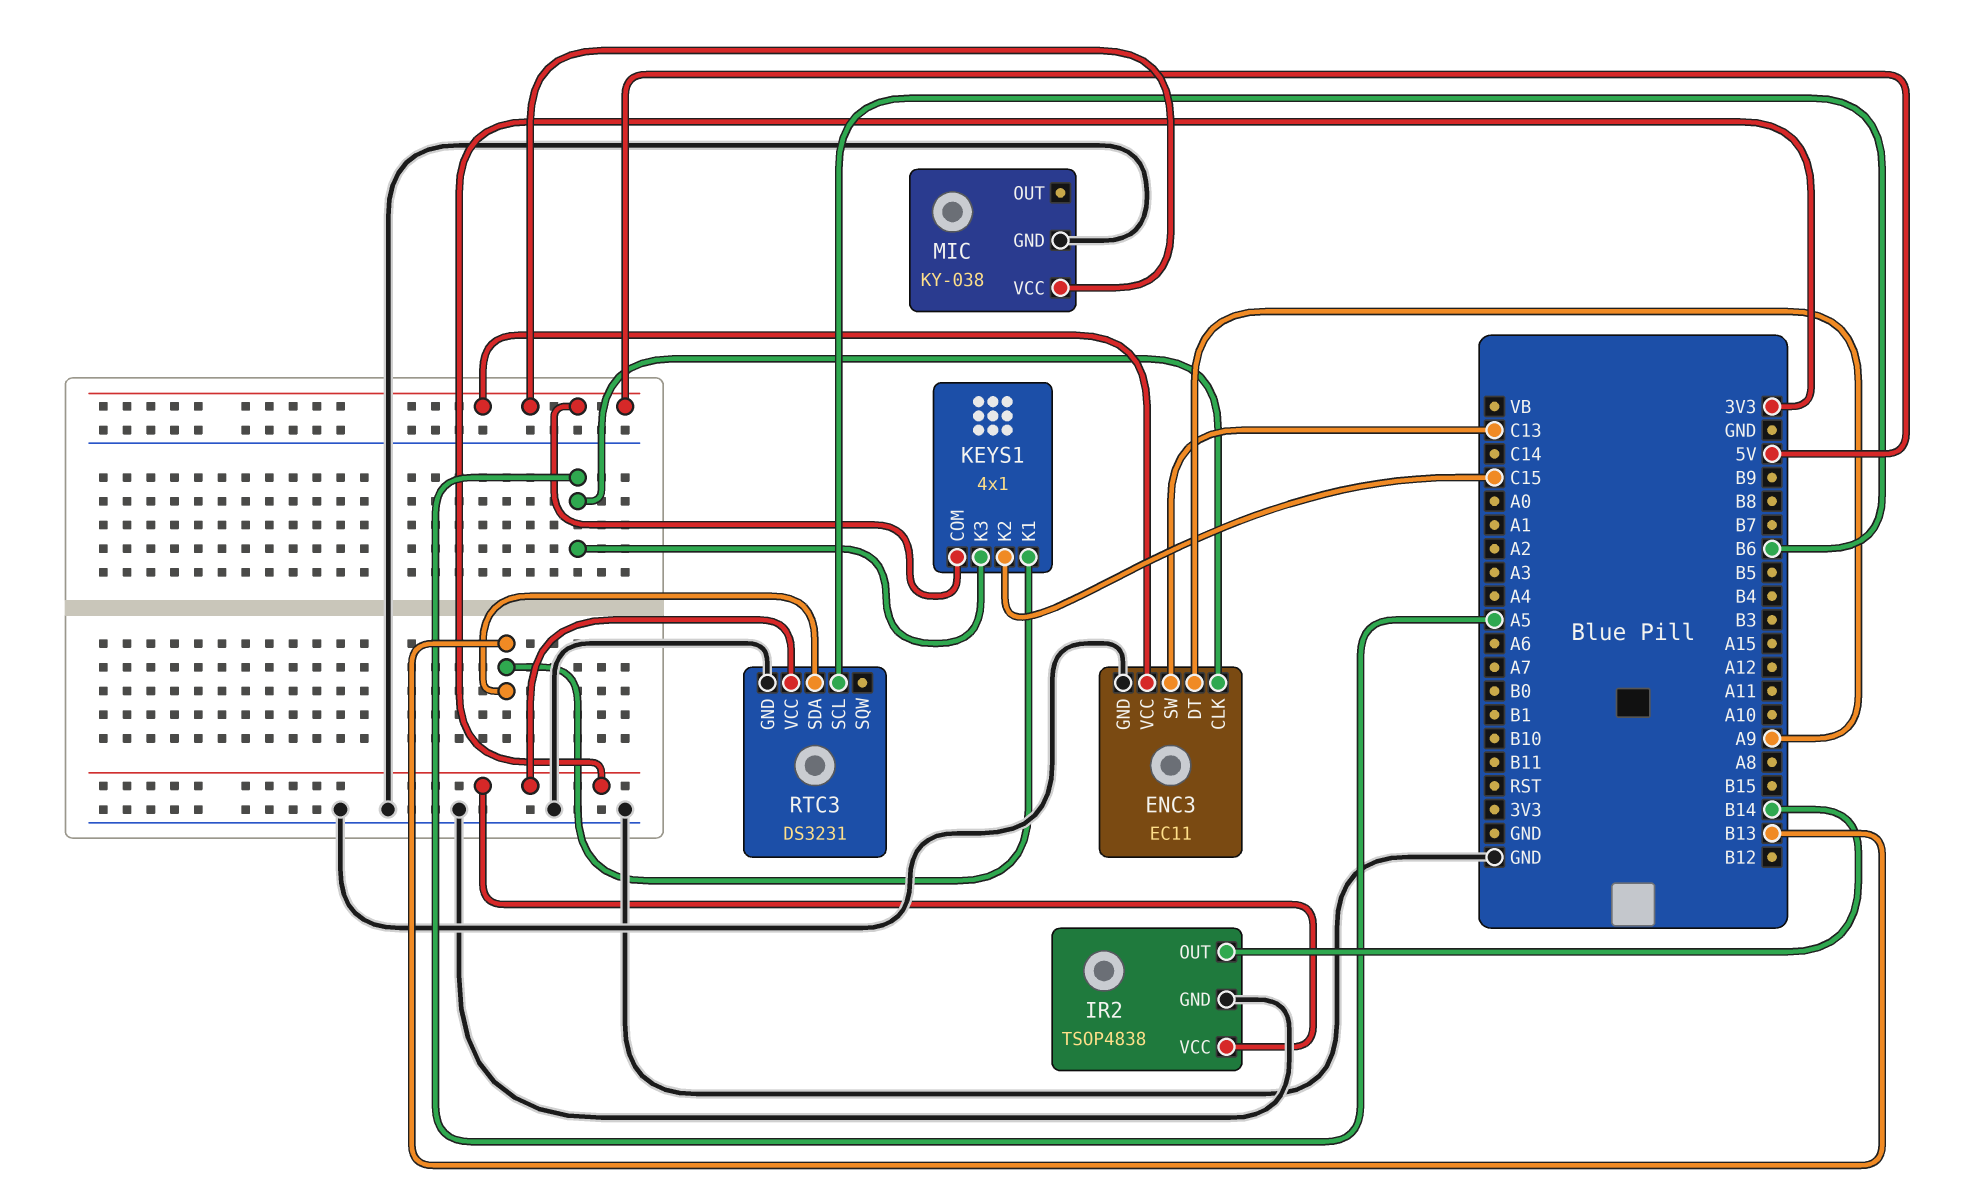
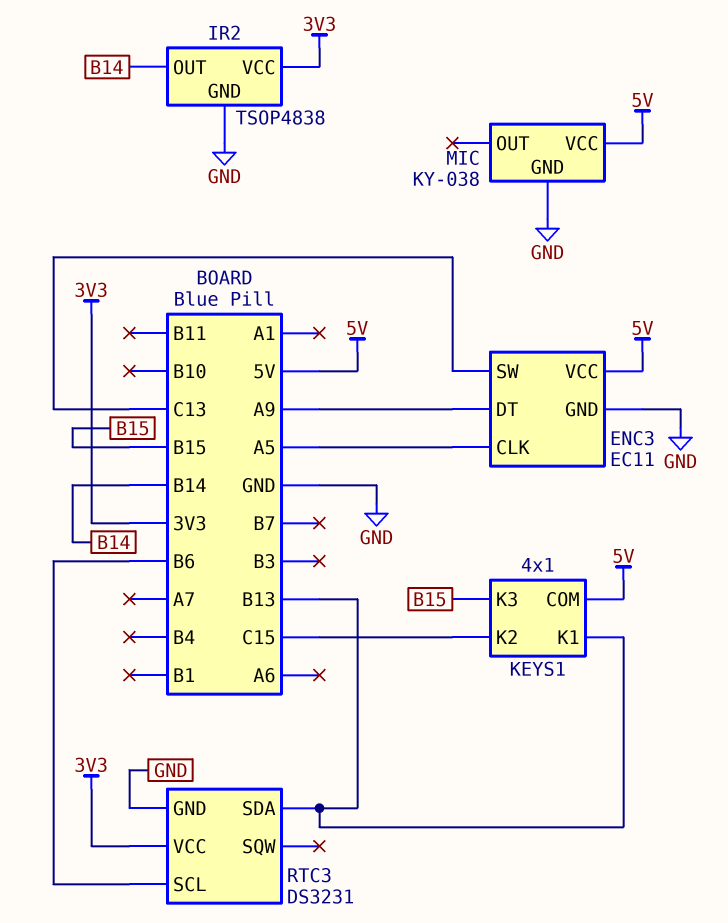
KEYS1 pin K3: A5 -> B15

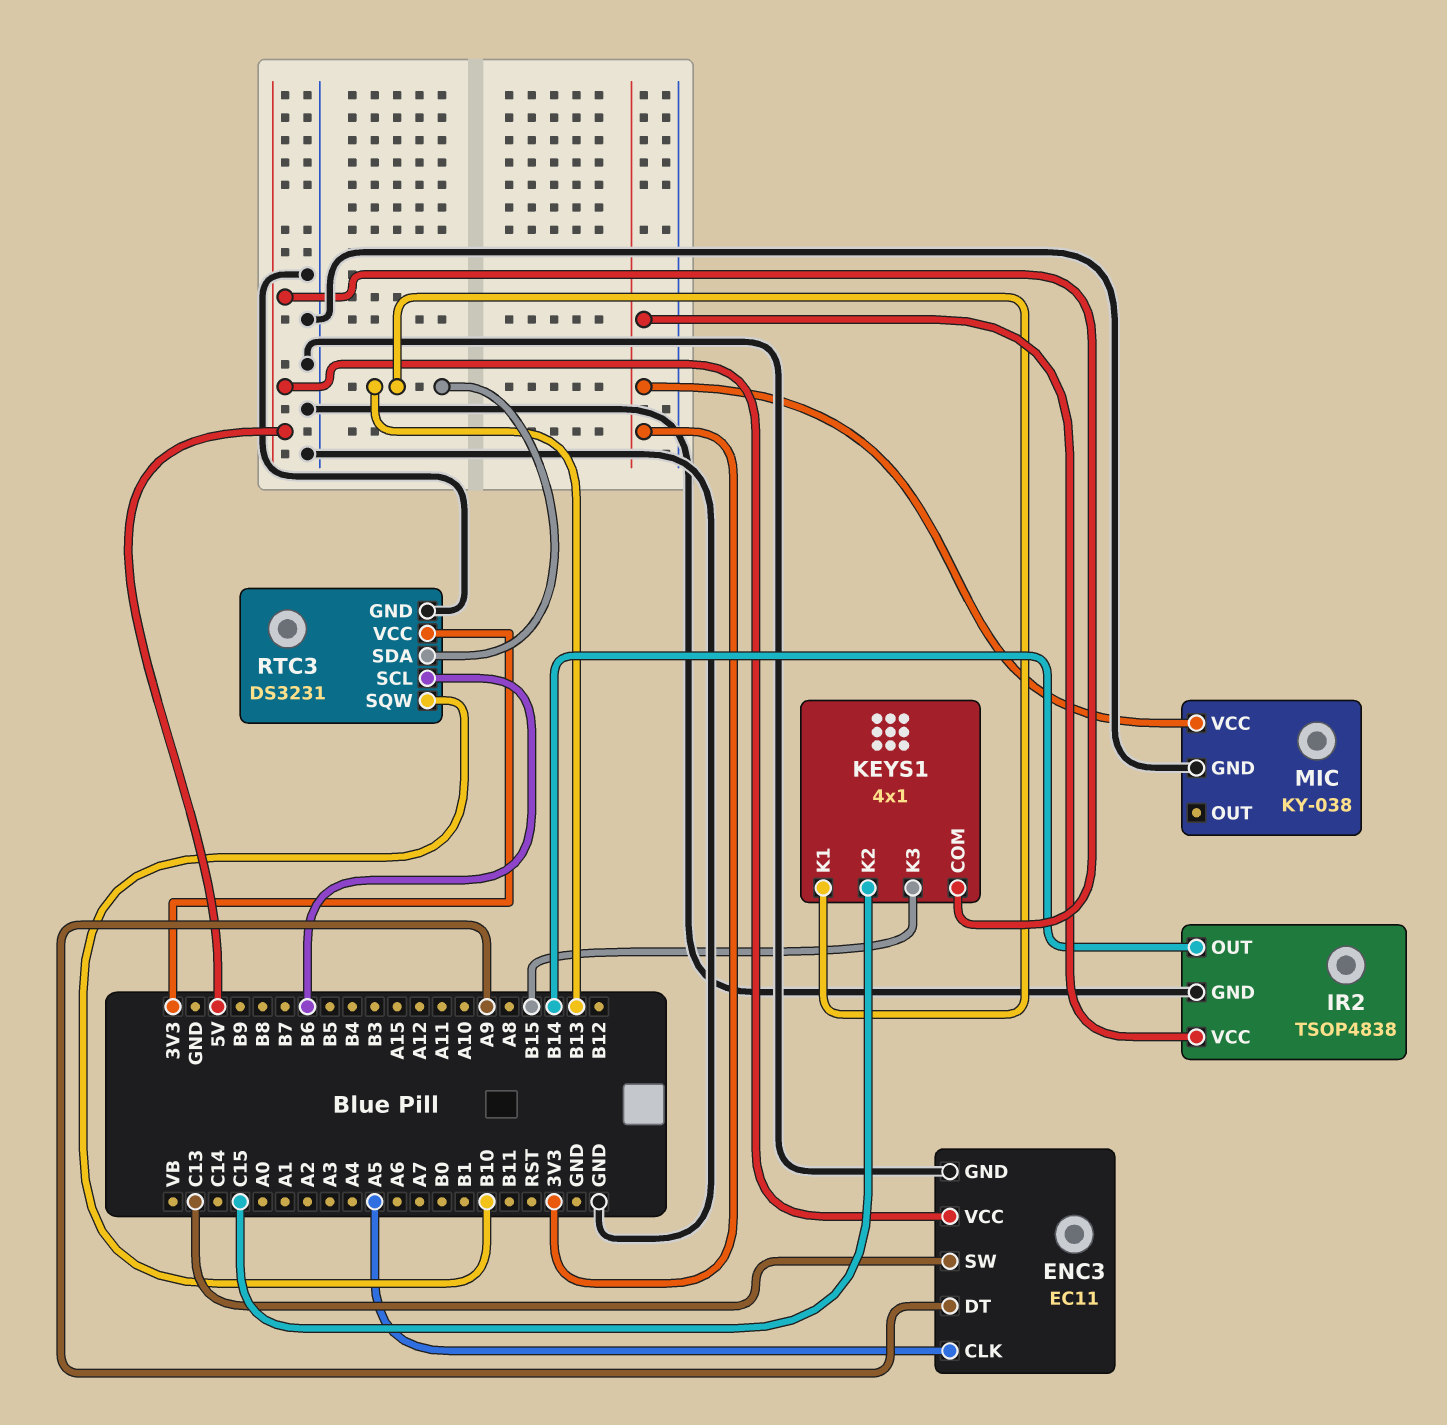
MIC pin VCC: 5V -> 3V3
RTC3 pin SQW: none -> B10

